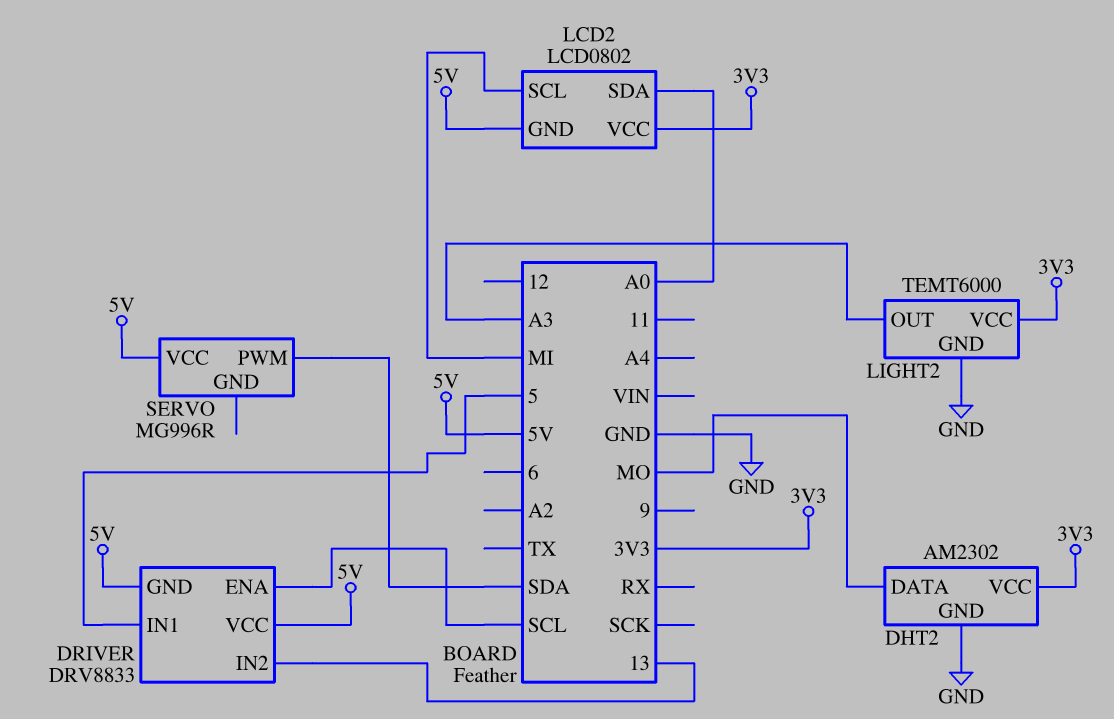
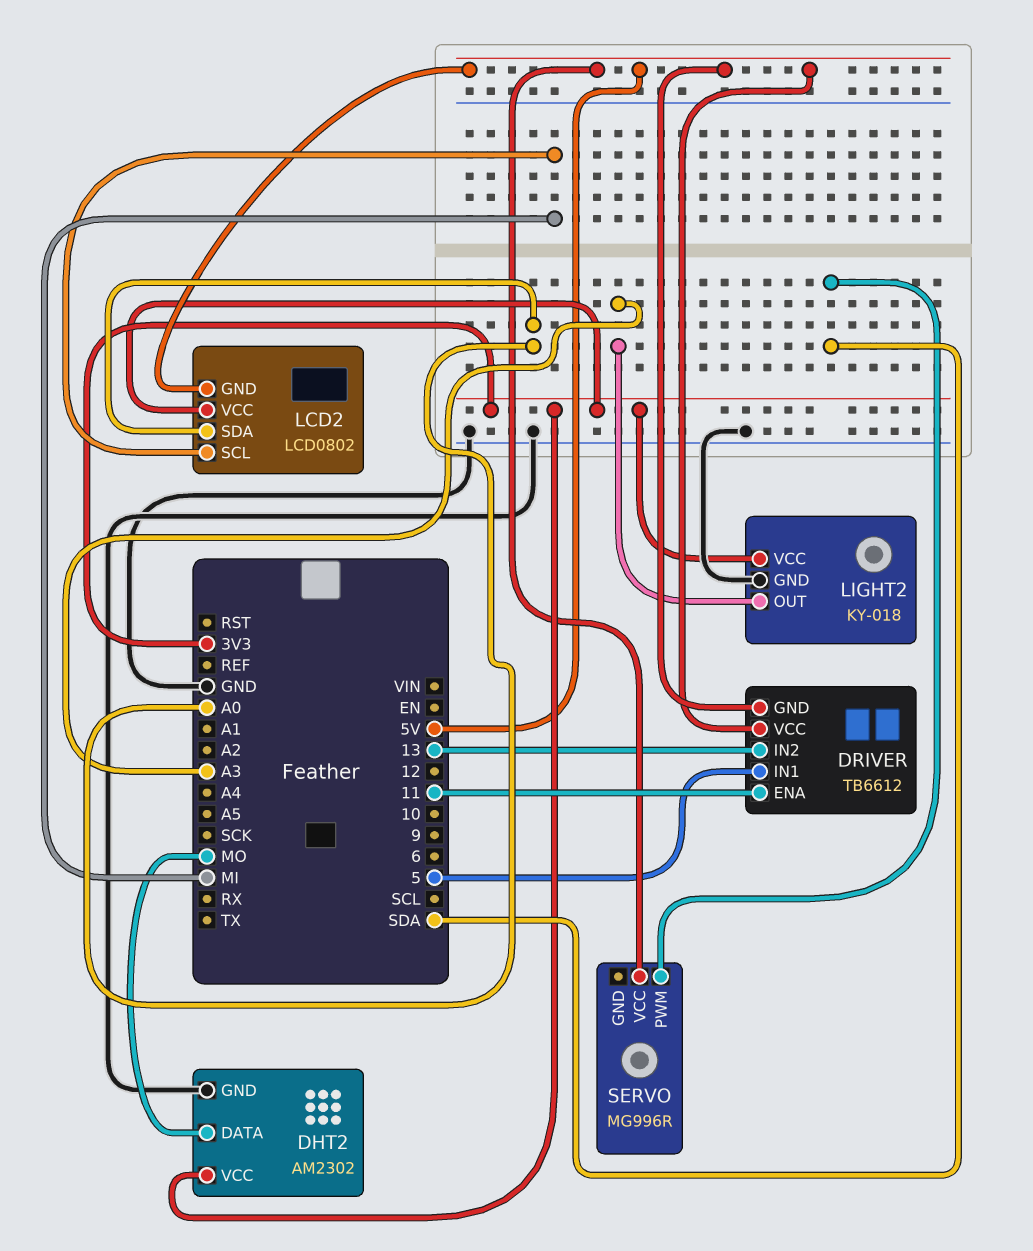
DRIVER: DRV8833 -> TB6612
DRIVER pin ENA: SCL -> 11
LIGHT2: TEMT6000 -> KY-018

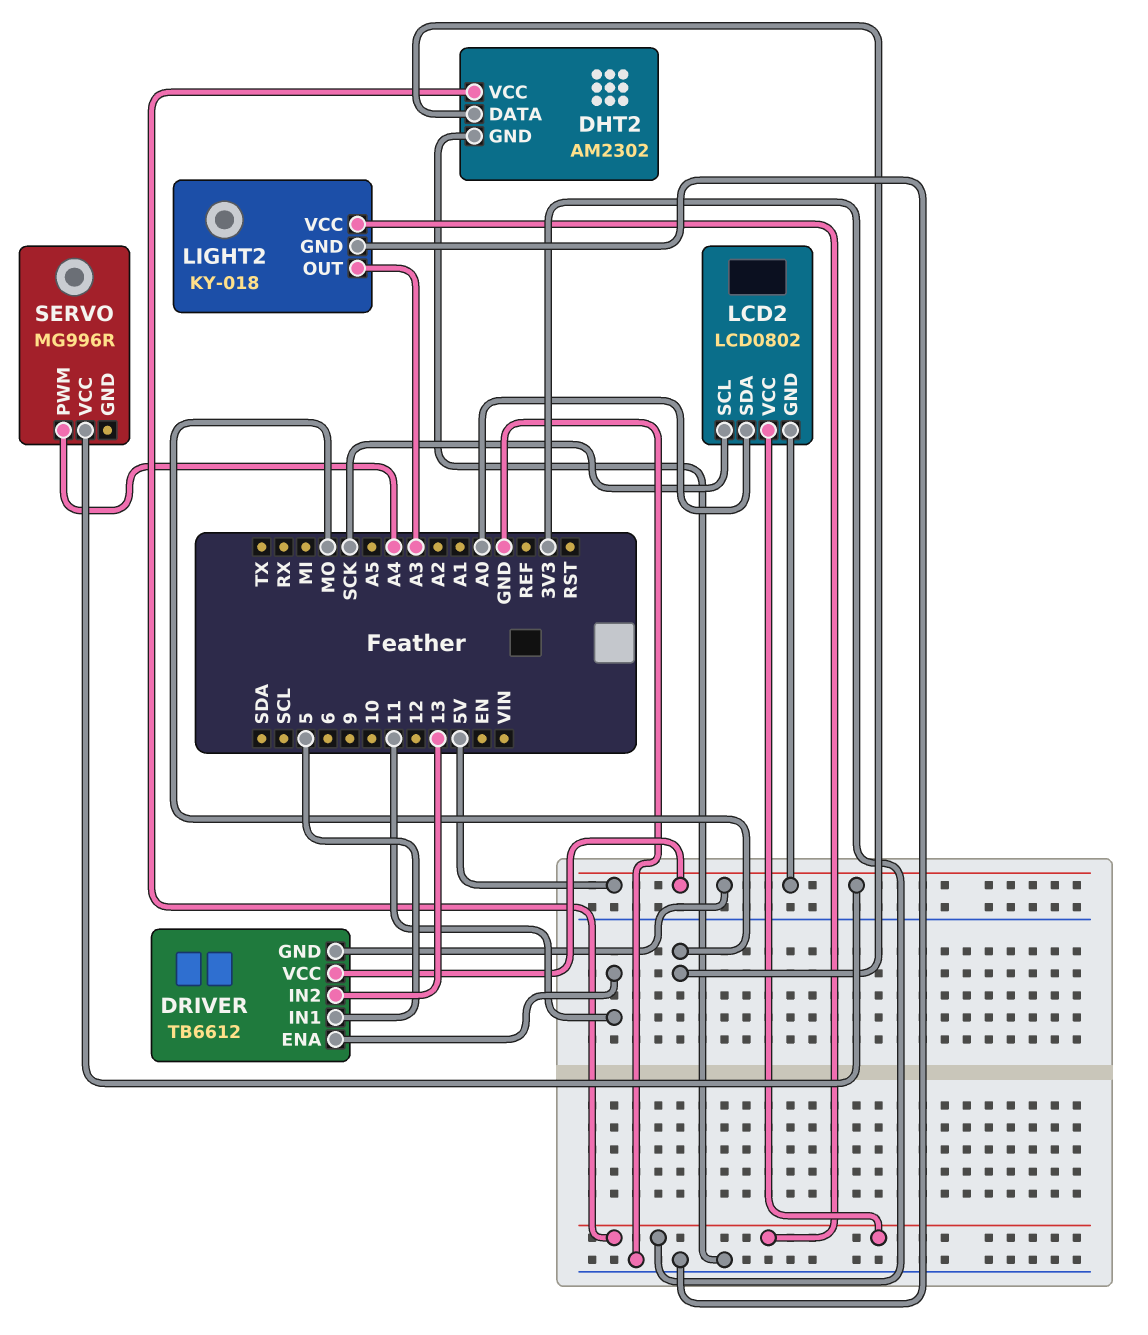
LCD2 pin SCL: MI -> SCK
SERVO pin PWM: SDA -> A4

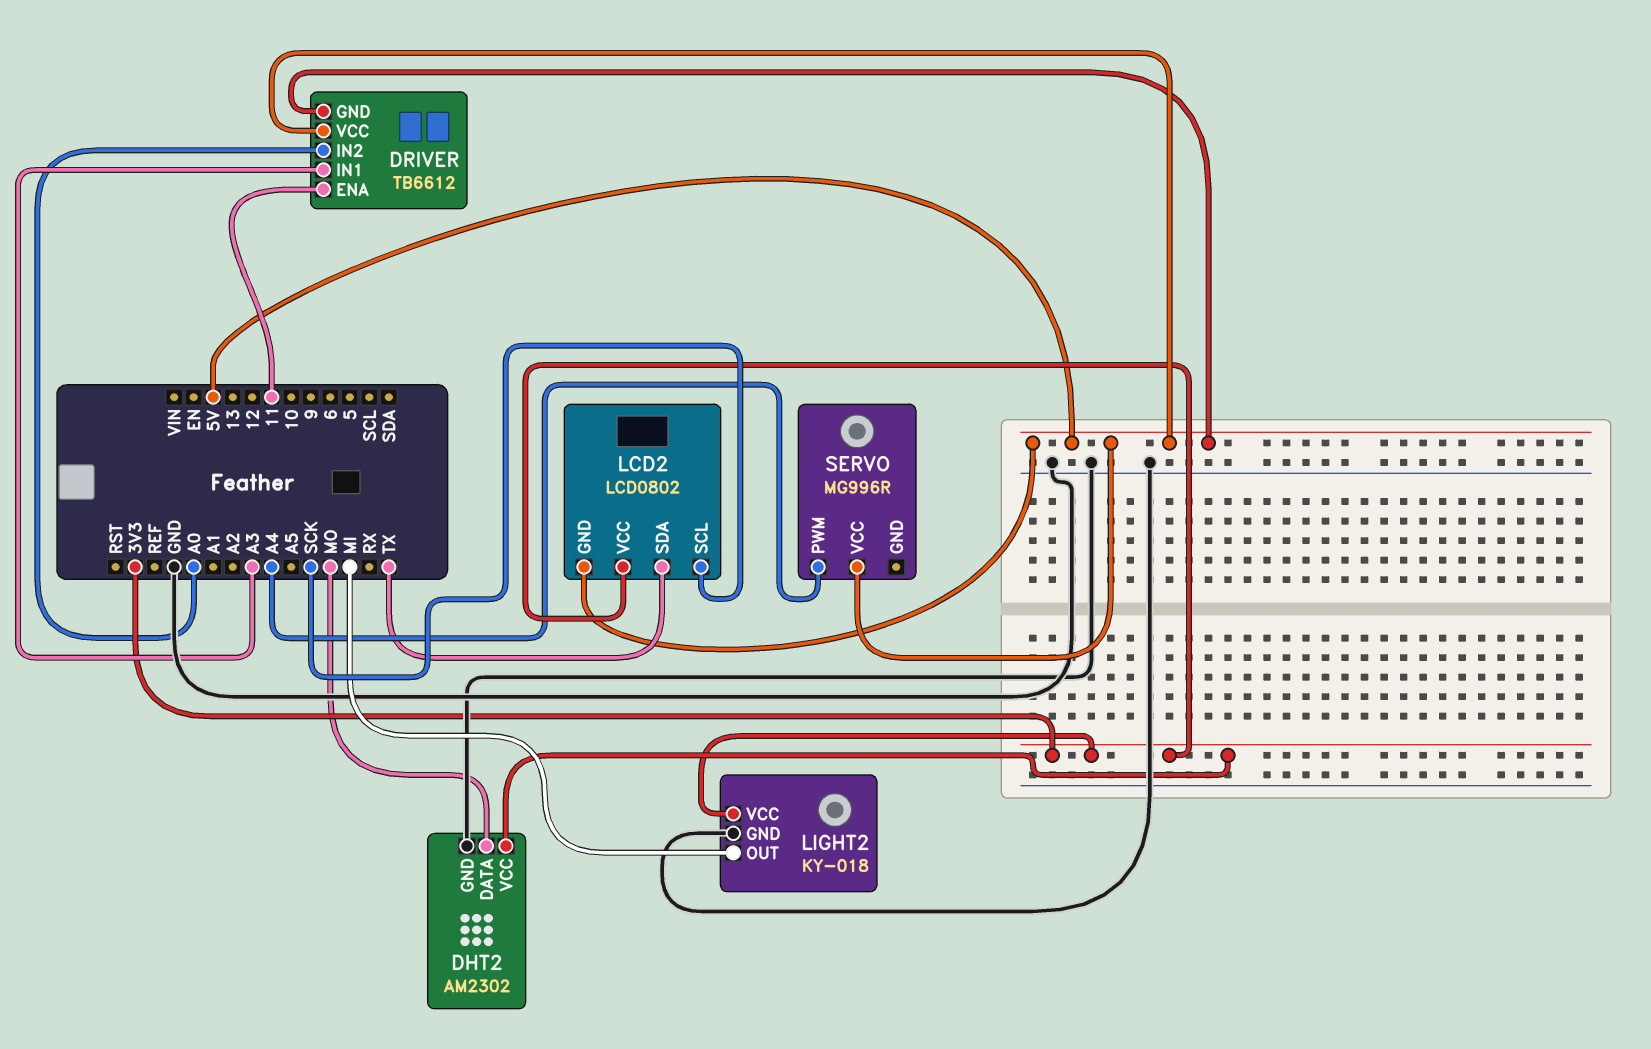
DRIVER pin IN1: 5 -> A3
DRIVER pin IN2: 13 -> A0
LCD2 pin SDA: A0 -> TX
LIGHT2 pin OUT: A3 -> MI

